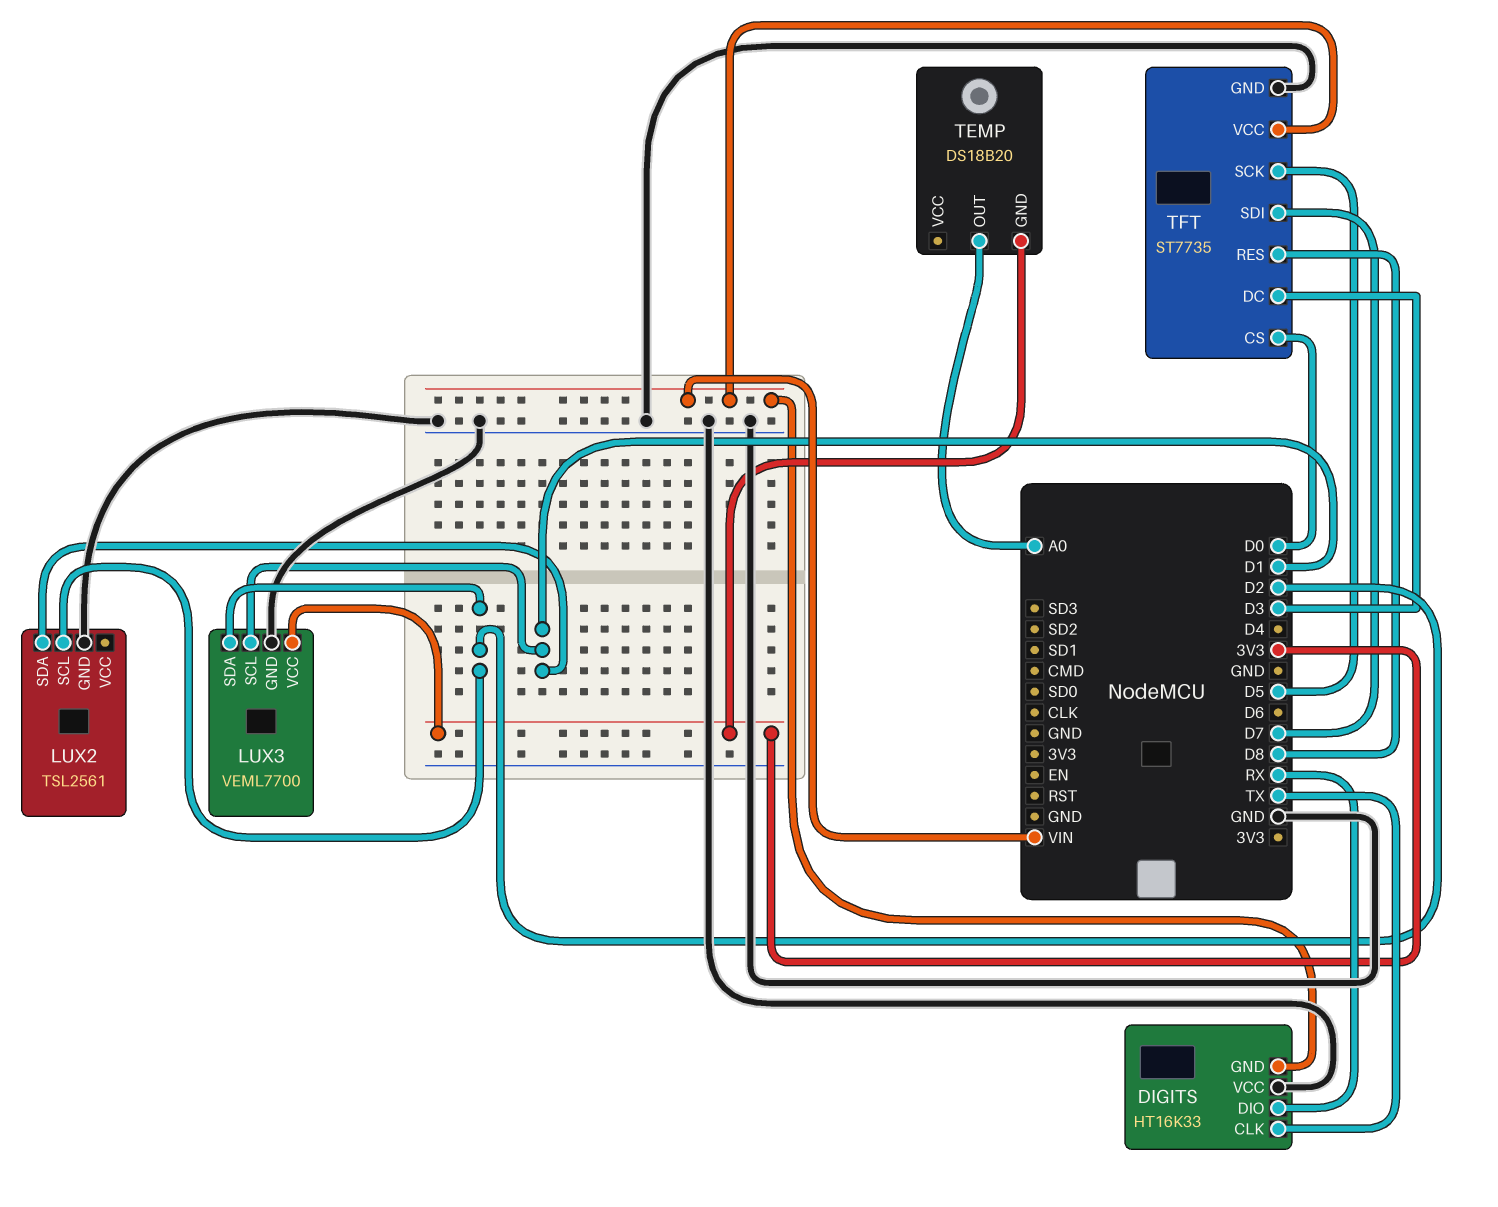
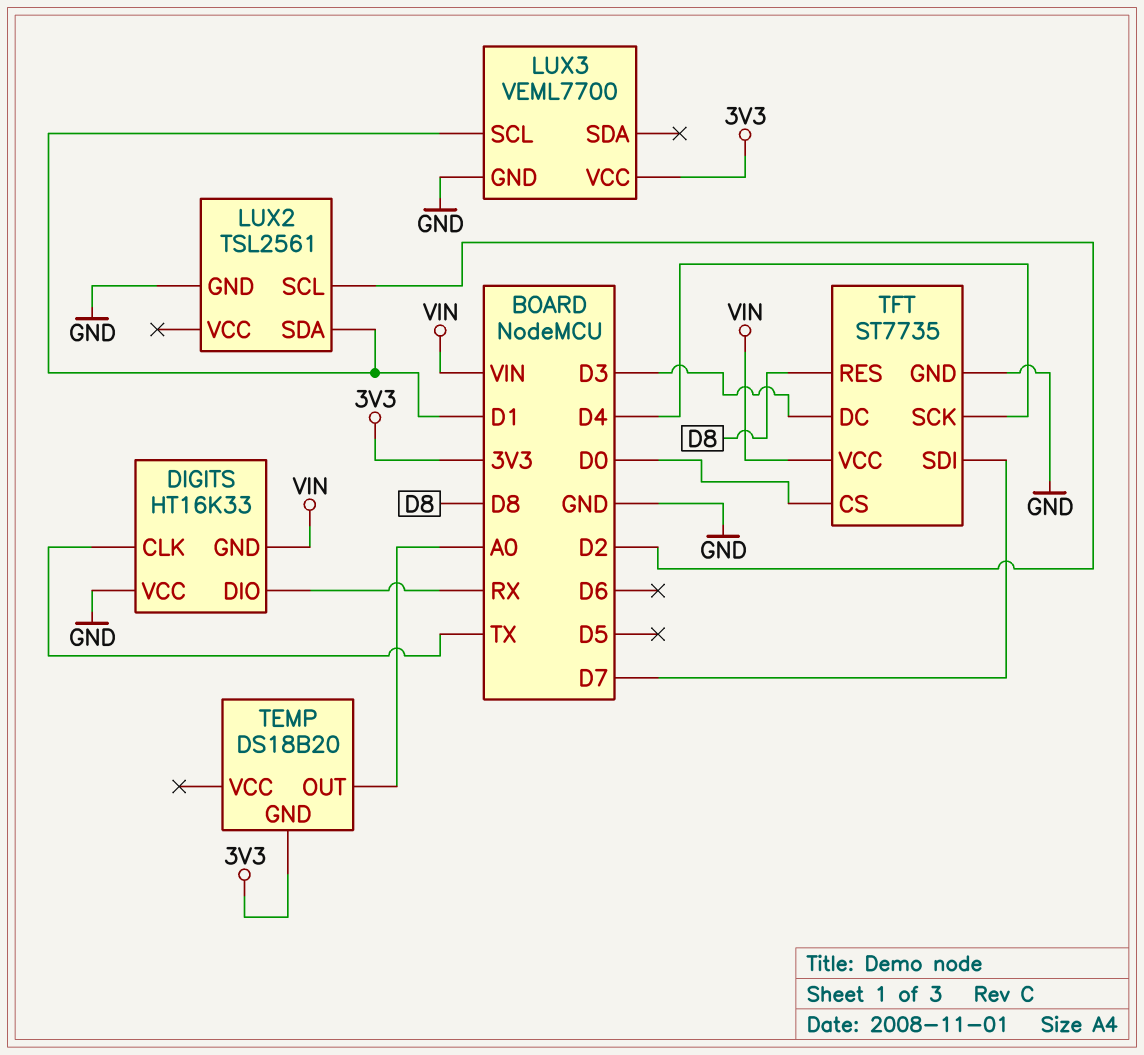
LUX3 pin SDA: D2 -> none
TFT pin SCK: D5 -> D4

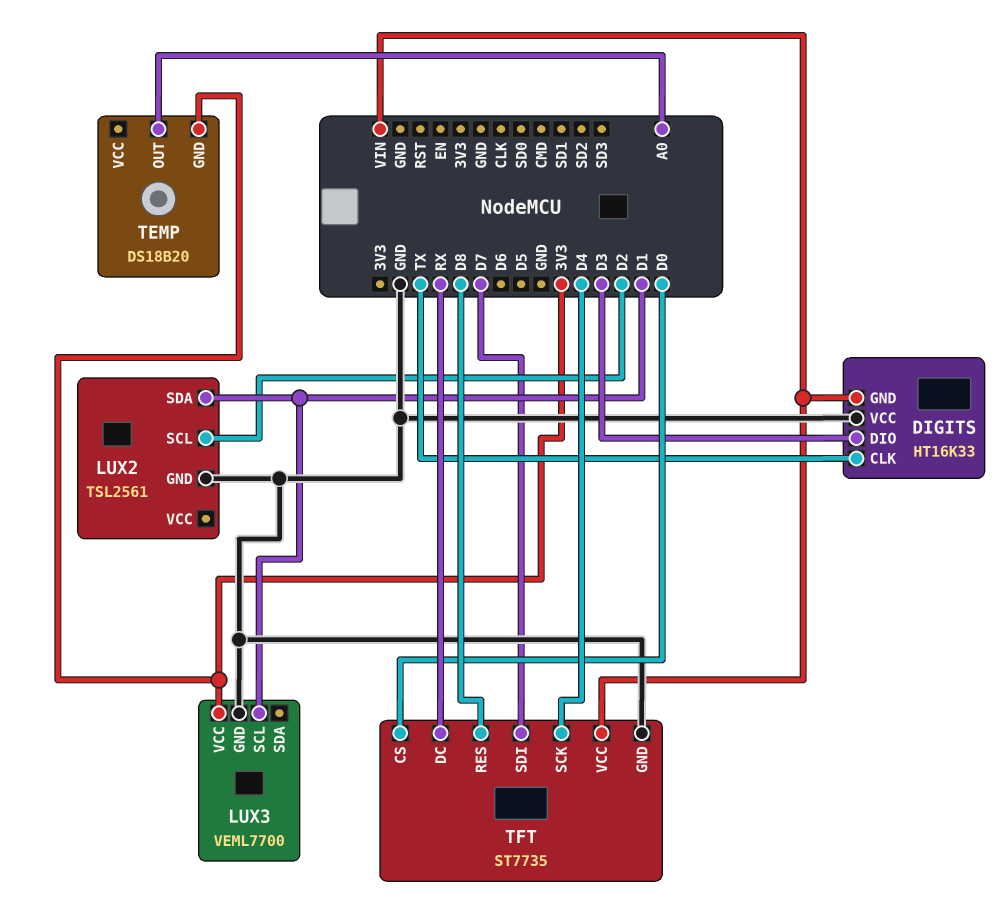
DIGITS pin DIO: RX -> D3
TFT pin DC: D3 -> RX

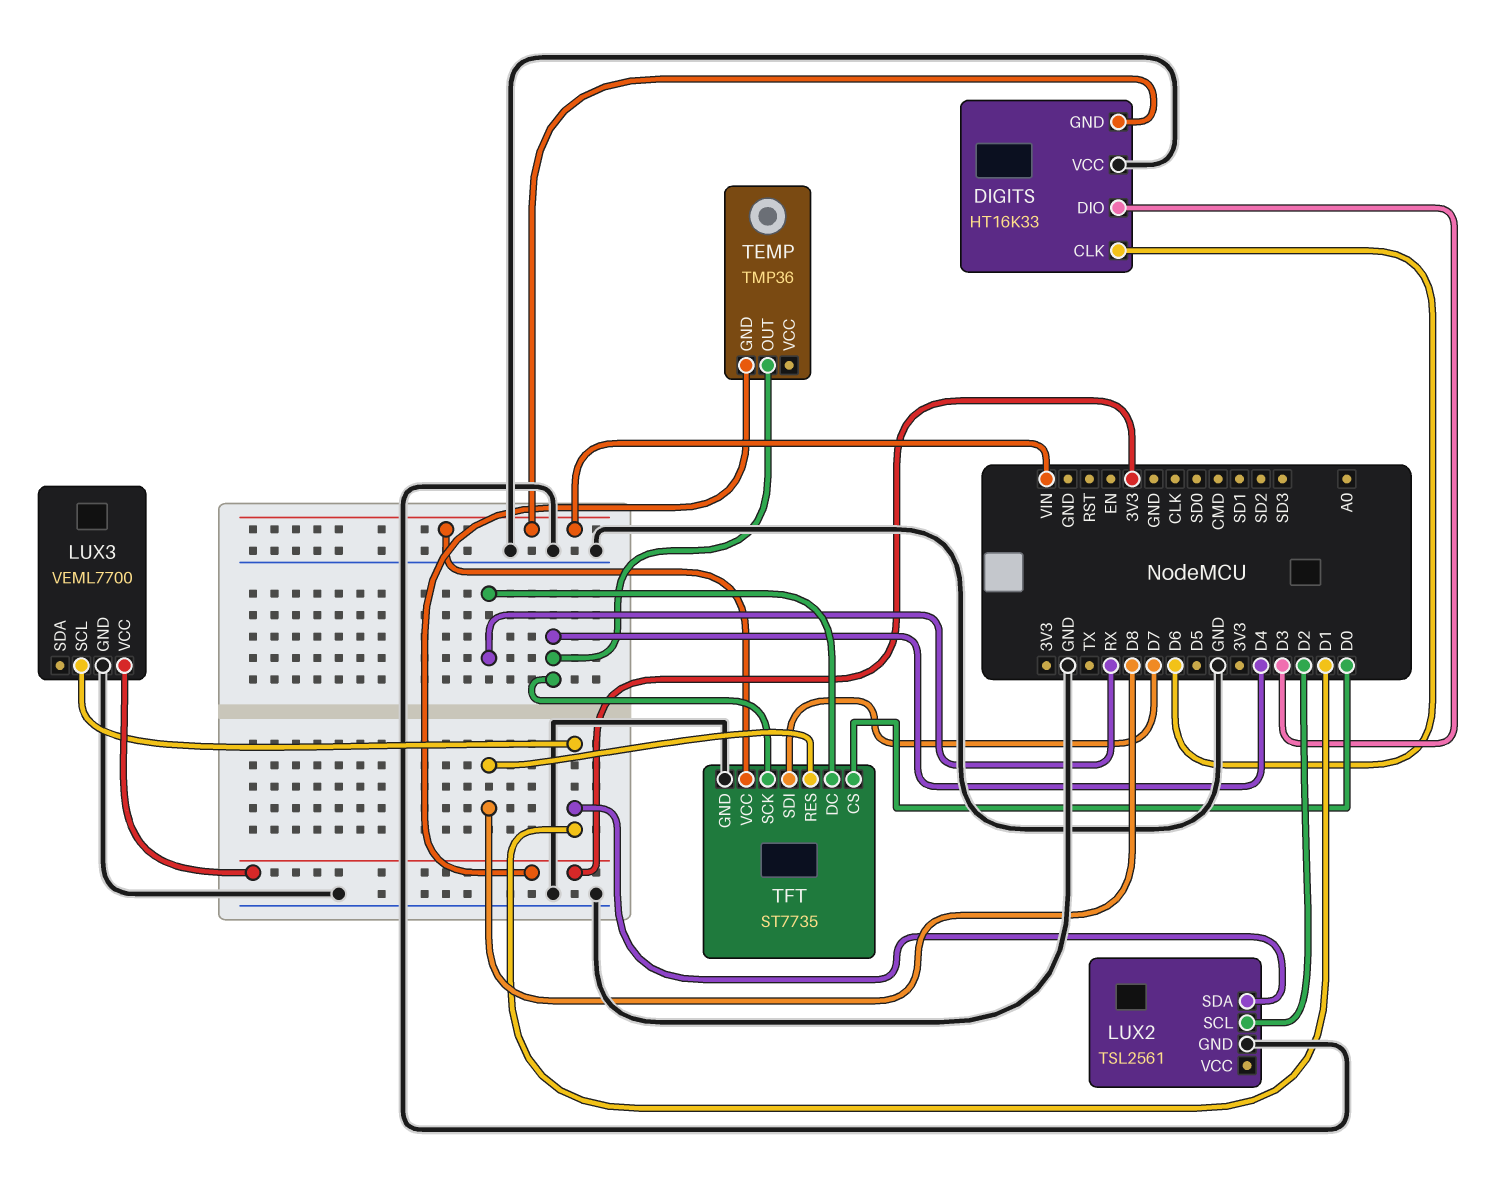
DIGITS pin CLK: TX -> D6
TEMP: DS18B20 -> TMP36
TEMP pin OUT: A0 -> D4

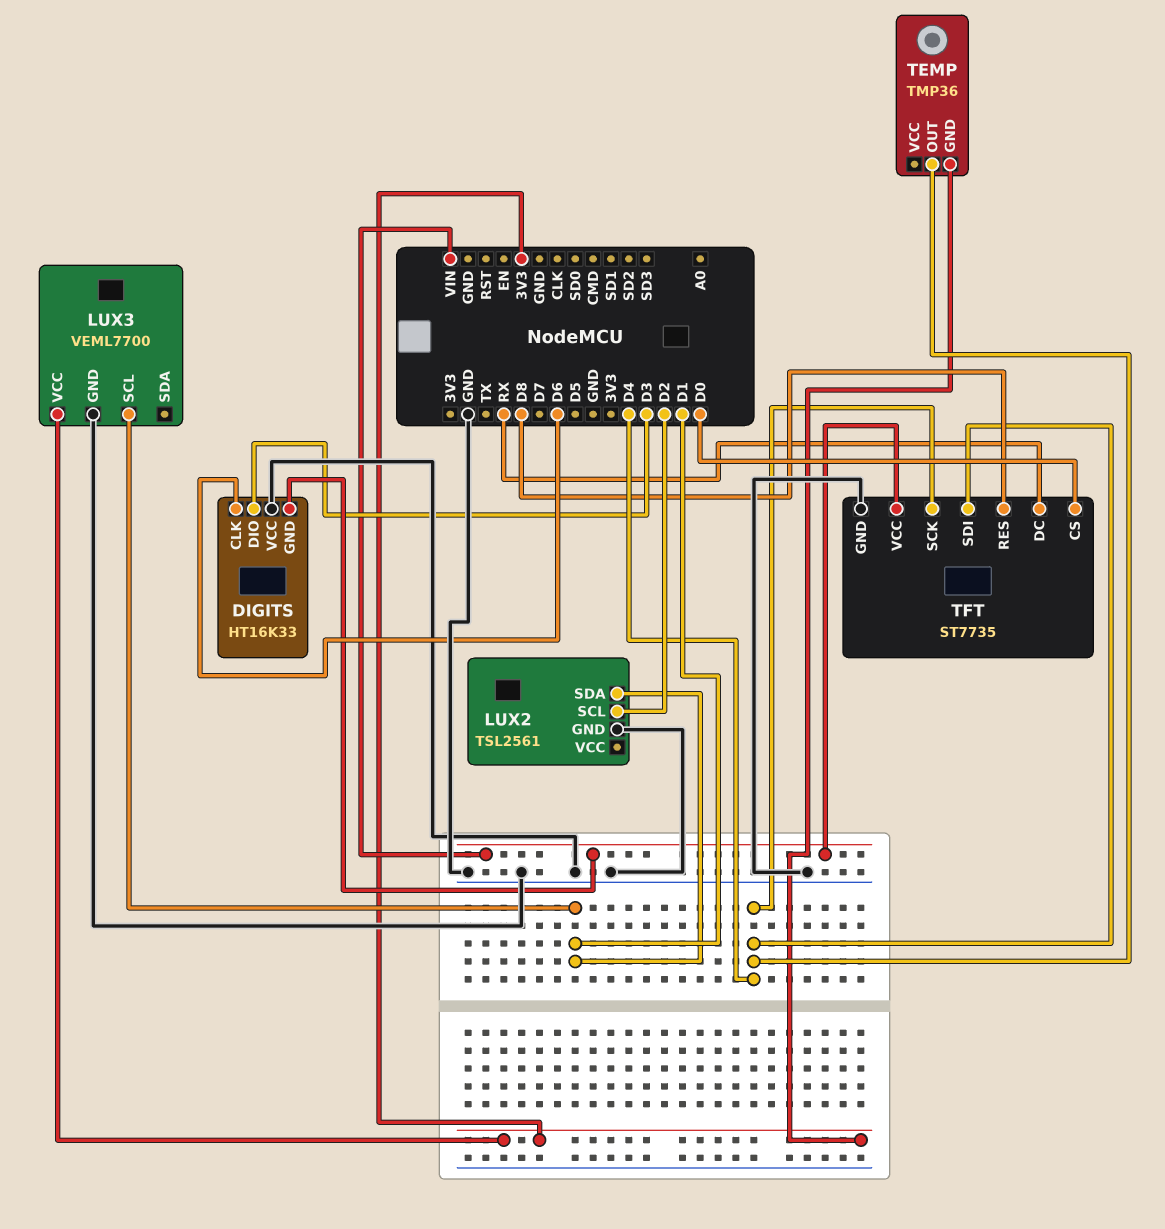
TFT pin SDI: D7 -> D4

